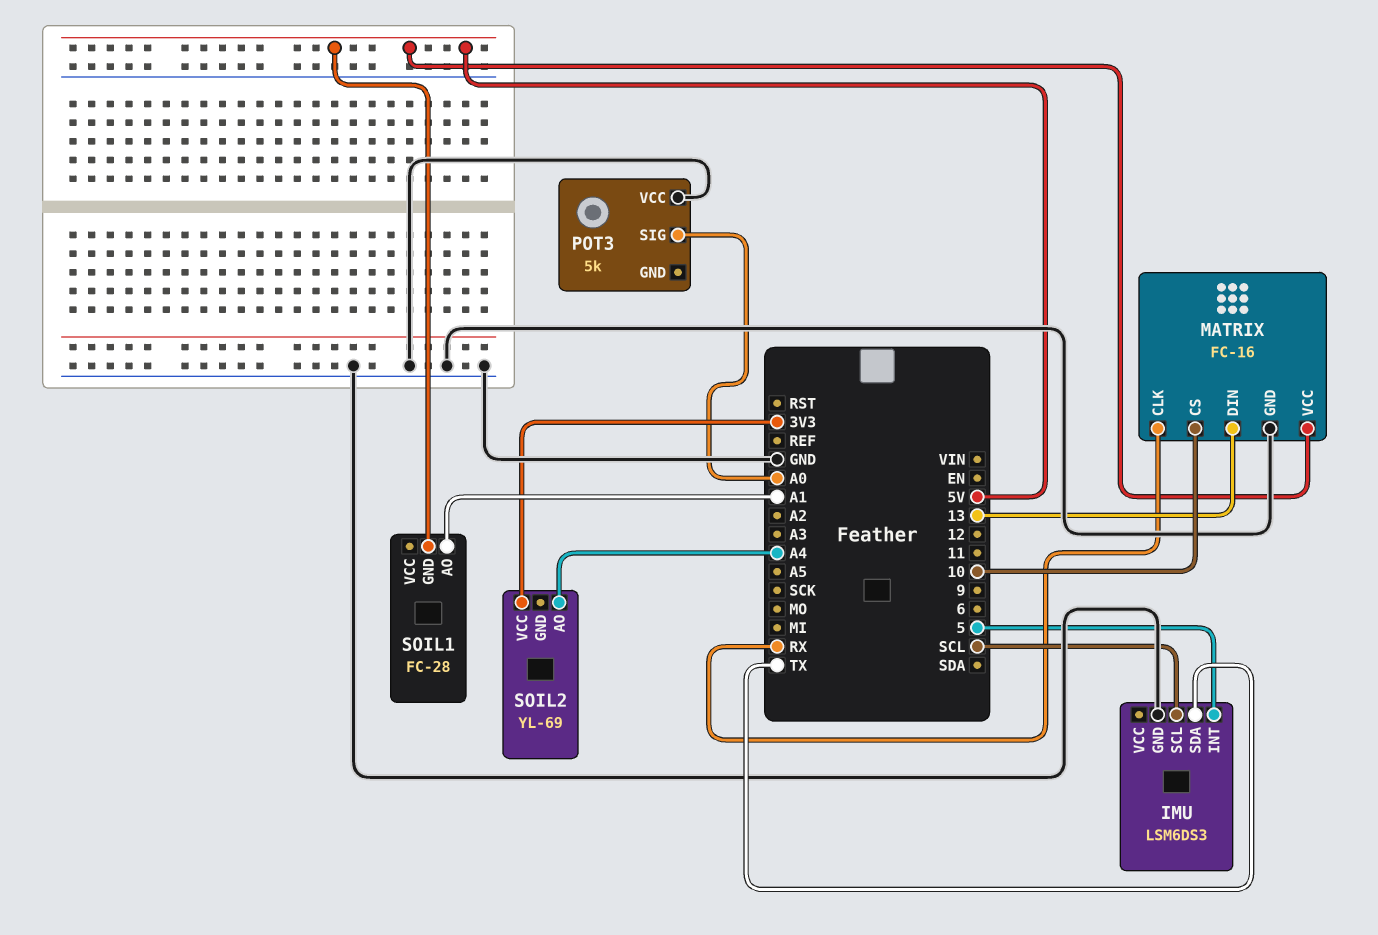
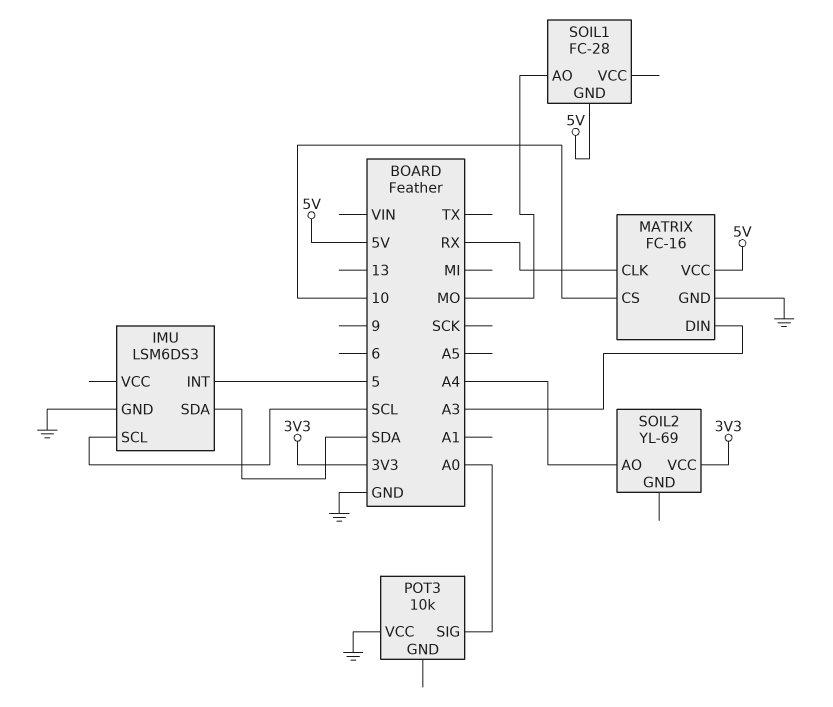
IMU pin SDA: TX -> SDA
MATRIX pin DIN: 13 -> A3
POT3: 5k -> 10k
SOIL1 pin AO: A1 -> MO

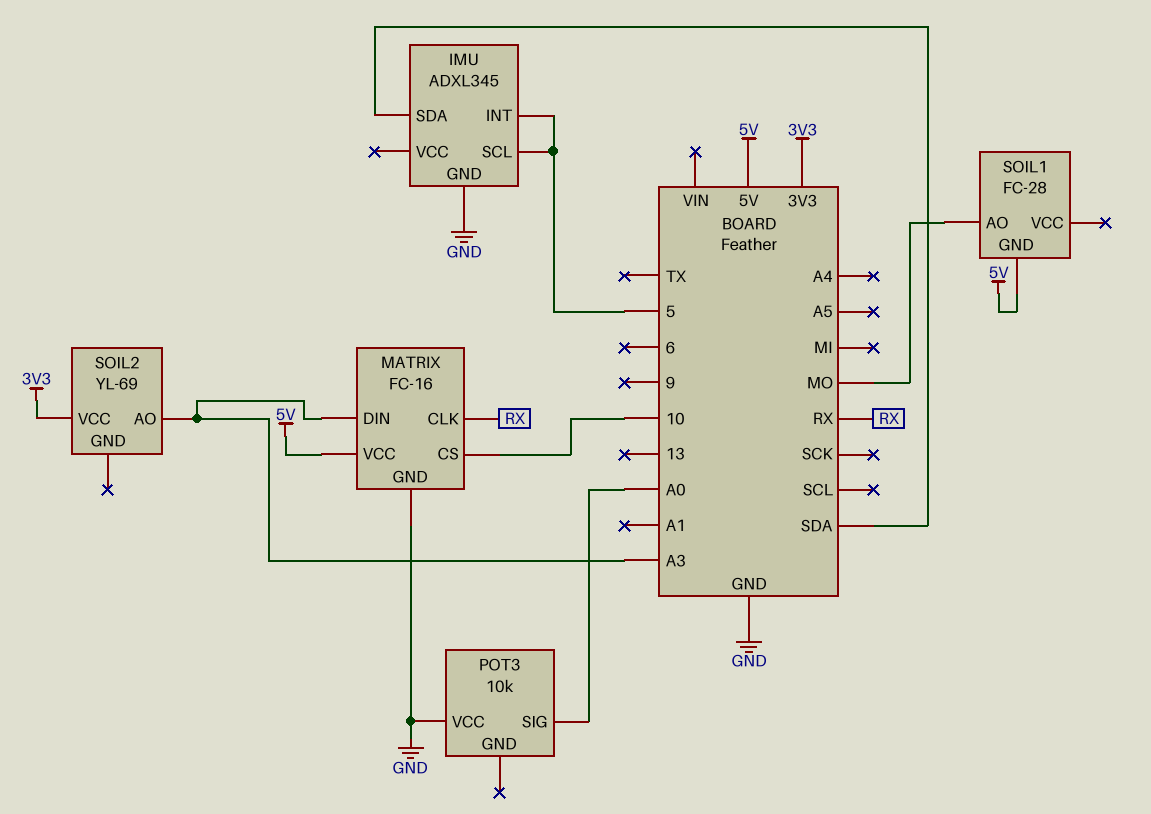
IMU: LSM6DS3 -> ADXL345
IMU pin SCL: SCL -> 5
SOIL2 pin AO: A4 -> A3

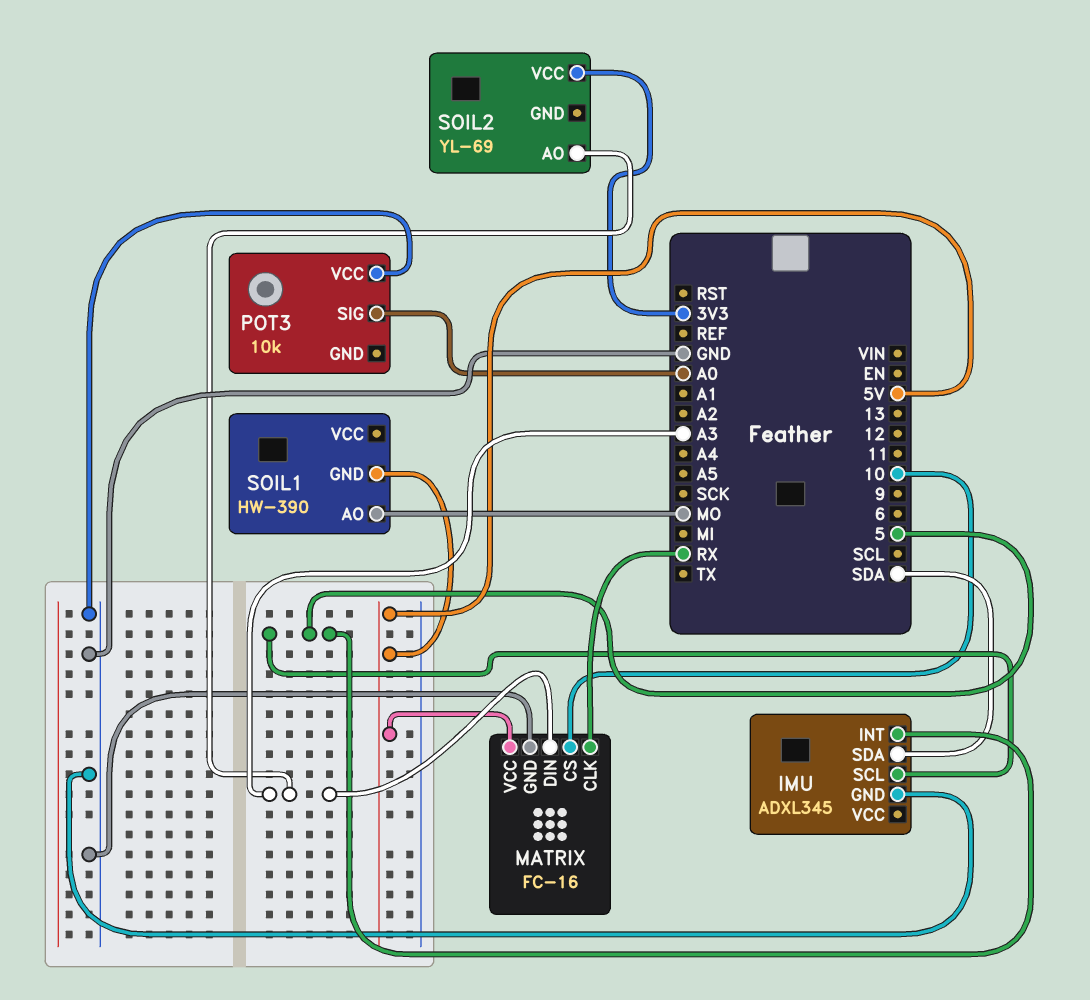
SOIL1: FC-28 -> HW-390

